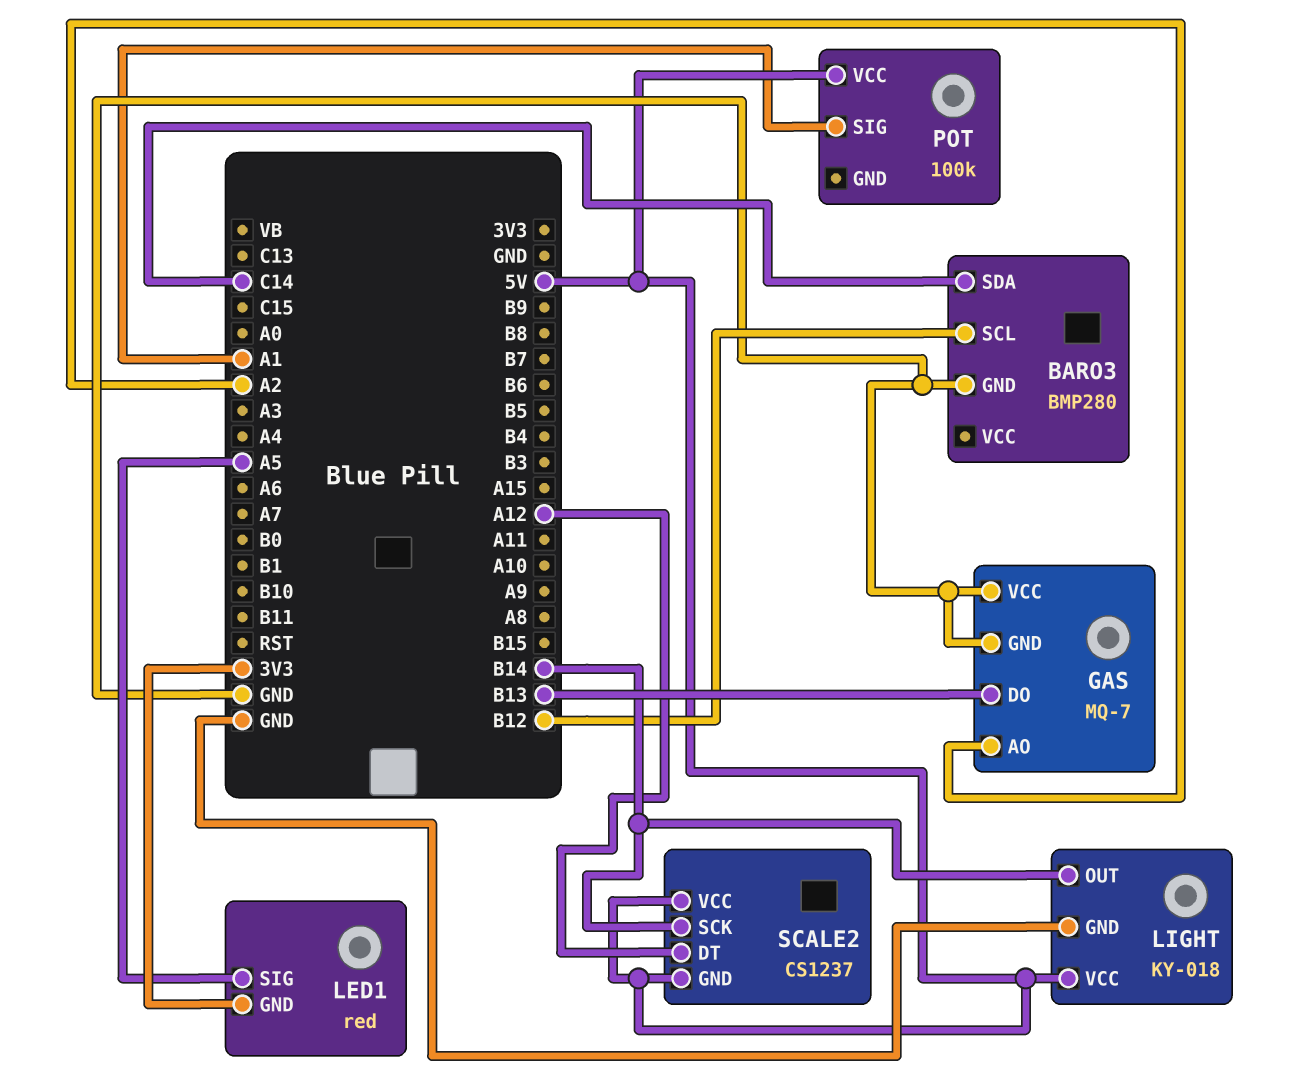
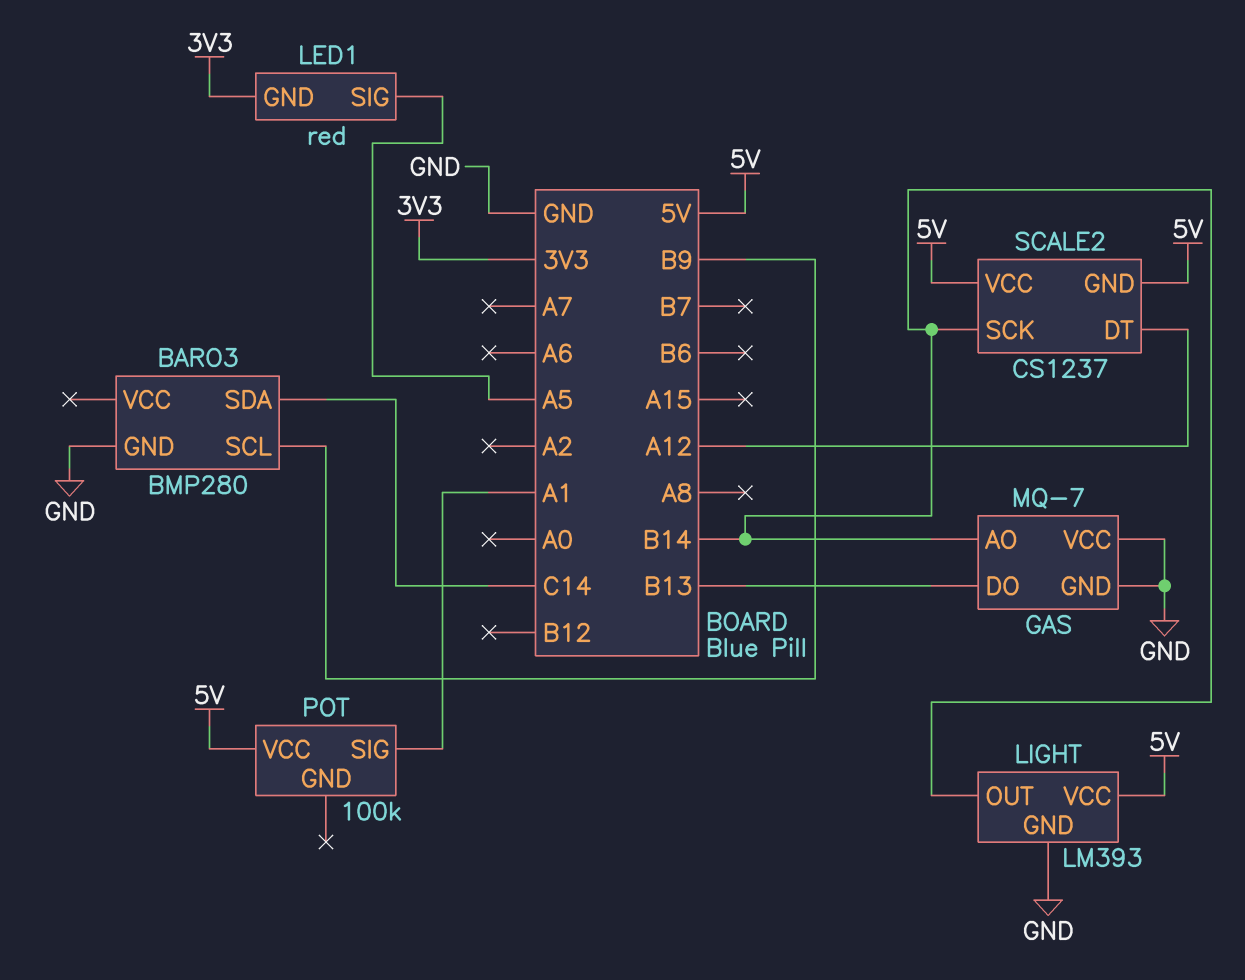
BARO3 pin SCL: B12 -> B9
GAS pin AO: A2 -> B14
LIGHT: KY-018 -> LM393

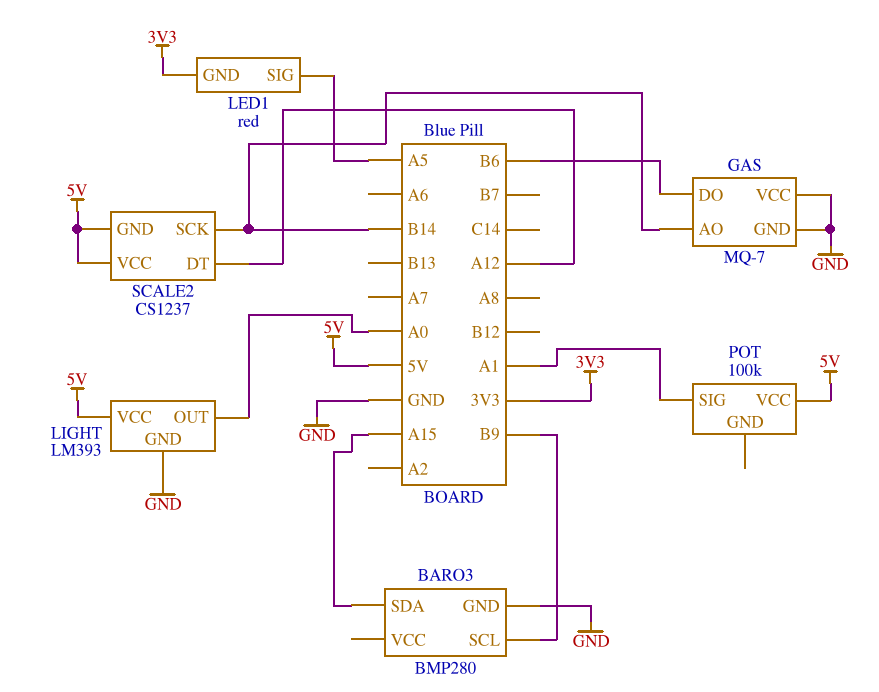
BARO3 pin SDA: C14 -> A15
GAS pin DO: B13 -> B6
LIGHT pin OUT: B14 -> A0

